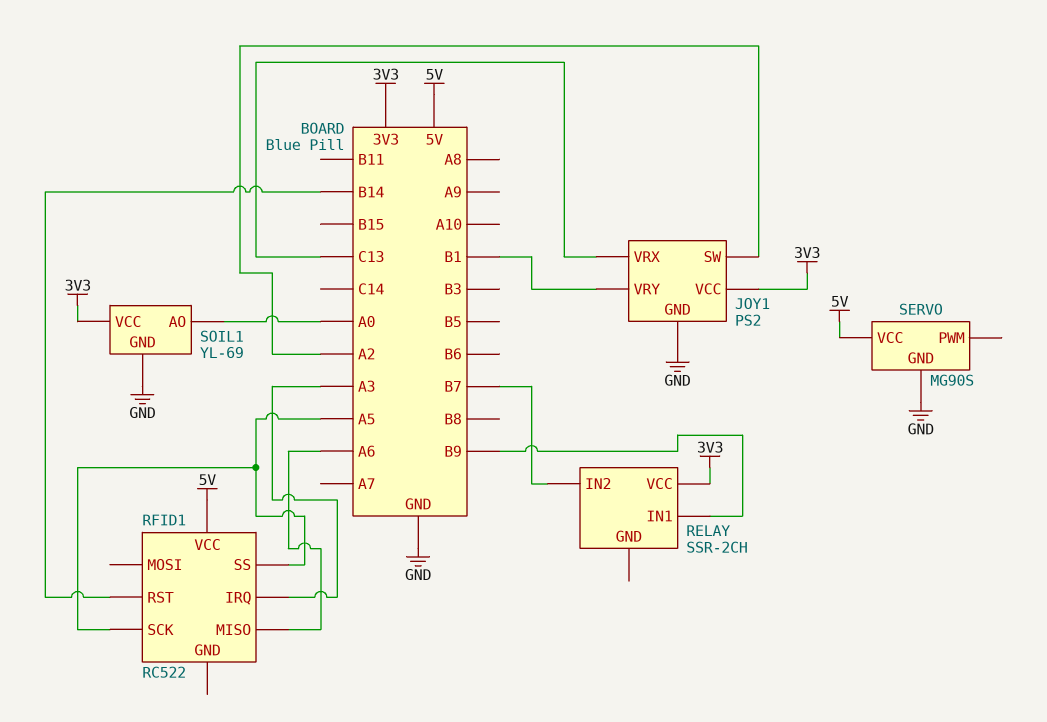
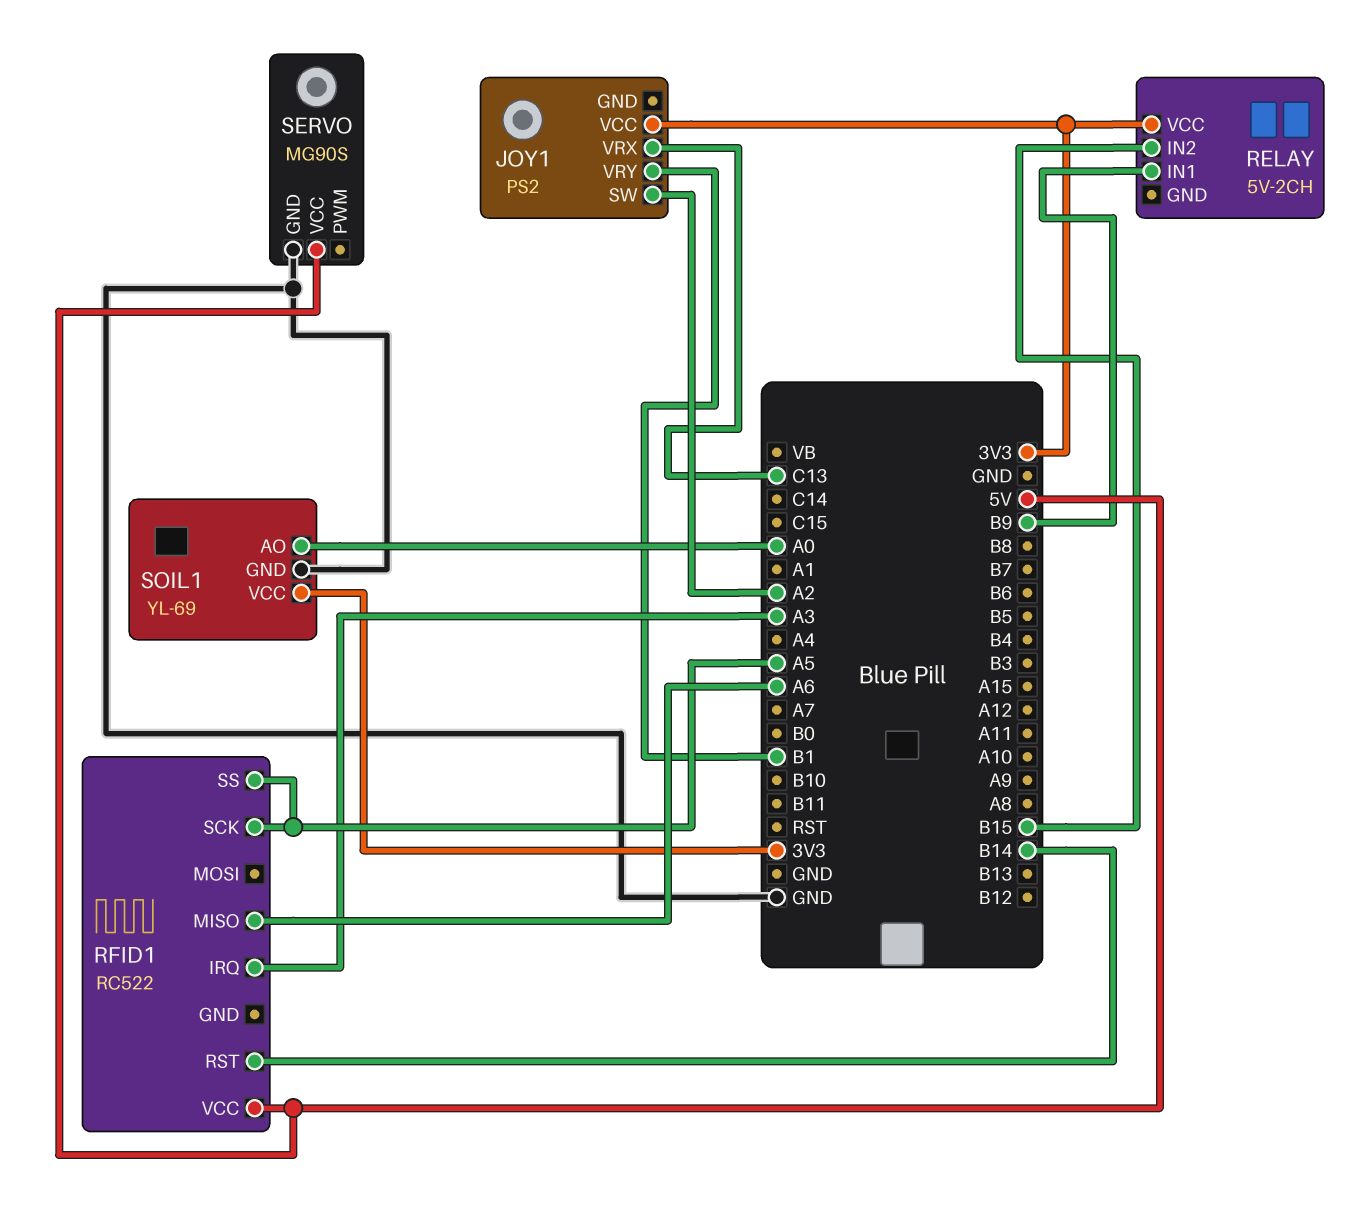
JOY1 pin GND: GND -> none
RELAY: SSR-2CH -> 5V-2CH
RELAY pin IN2: B7 -> B15

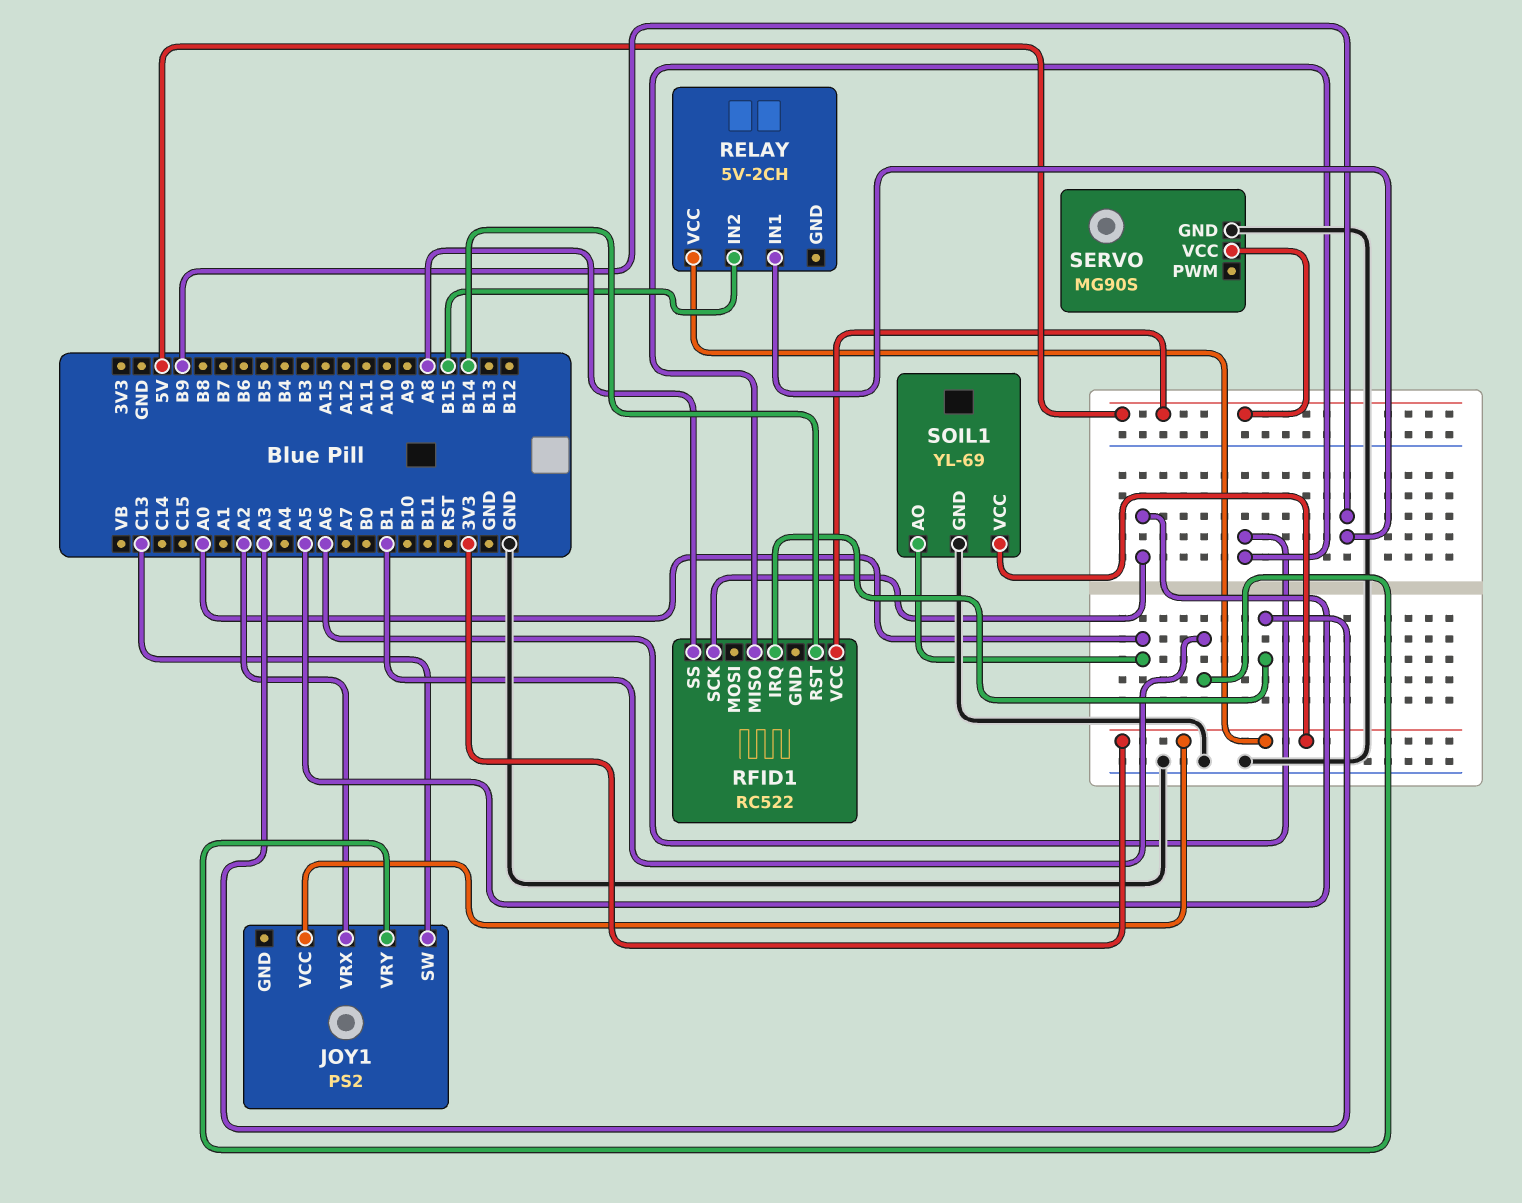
JOY1 pin SW: A2 -> C13
JOY1 pin VRX: C13 -> A2
RFID1 pin SS: A5 -> A8

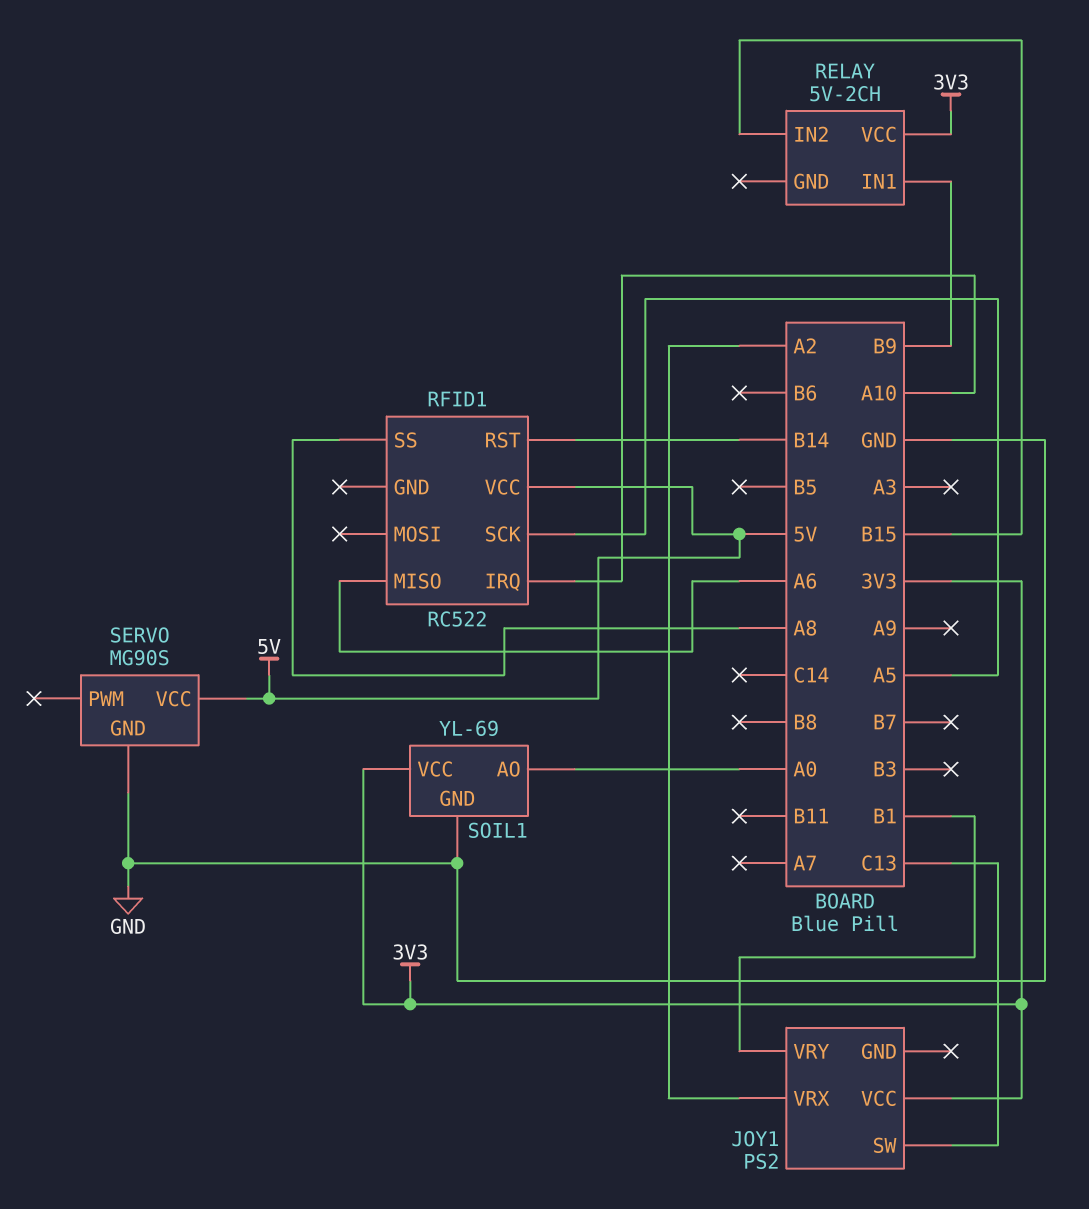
RFID1 pin IRQ: A3 -> A10

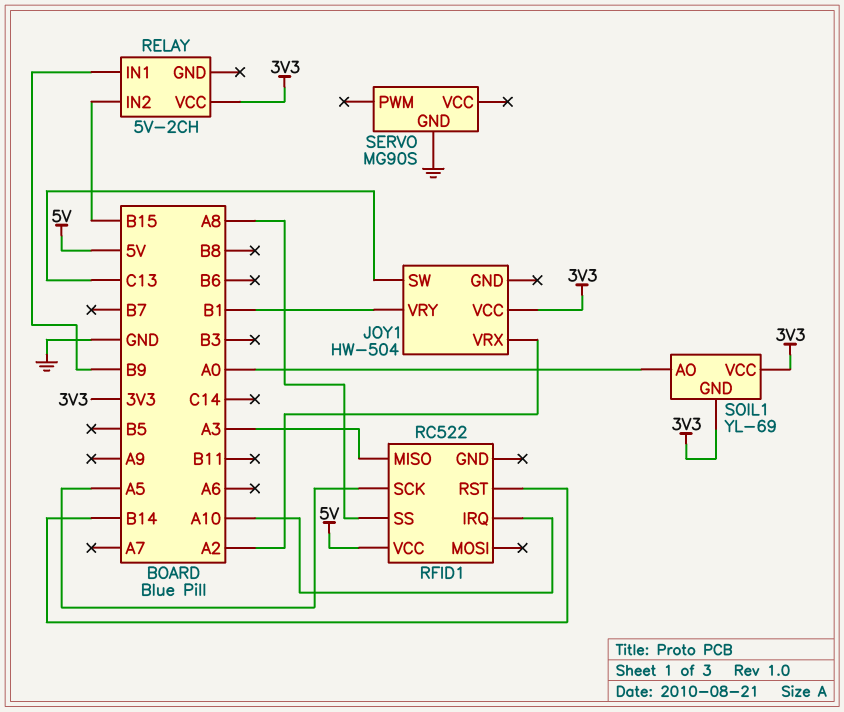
JOY1: PS2 -> HW-504
RFID1 pin MISO: A6 -> A3
SERVO pin VCC: 5V -> none
SOIL1 pin GND: GND -> 3V3

